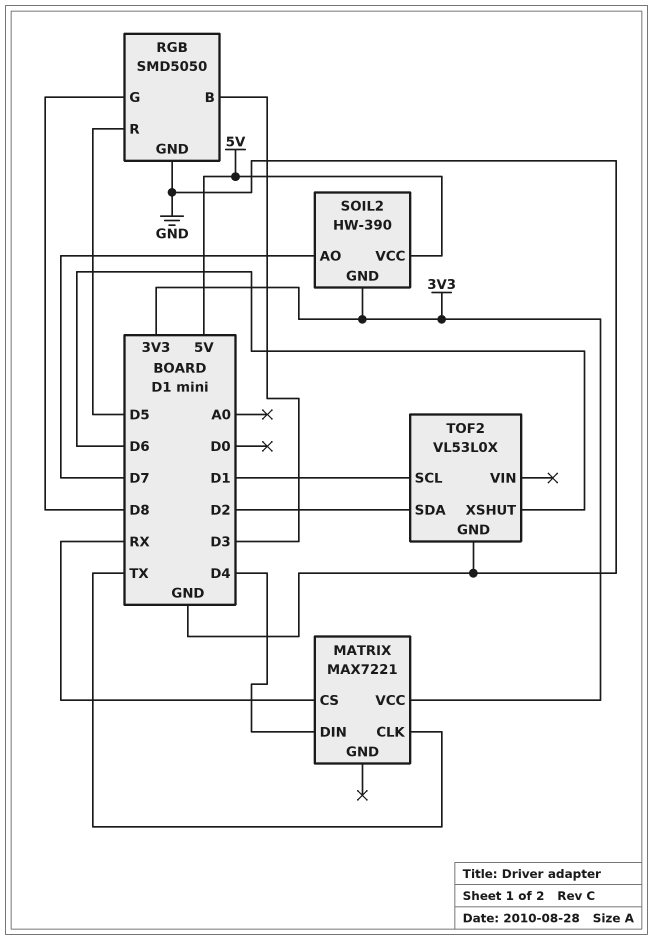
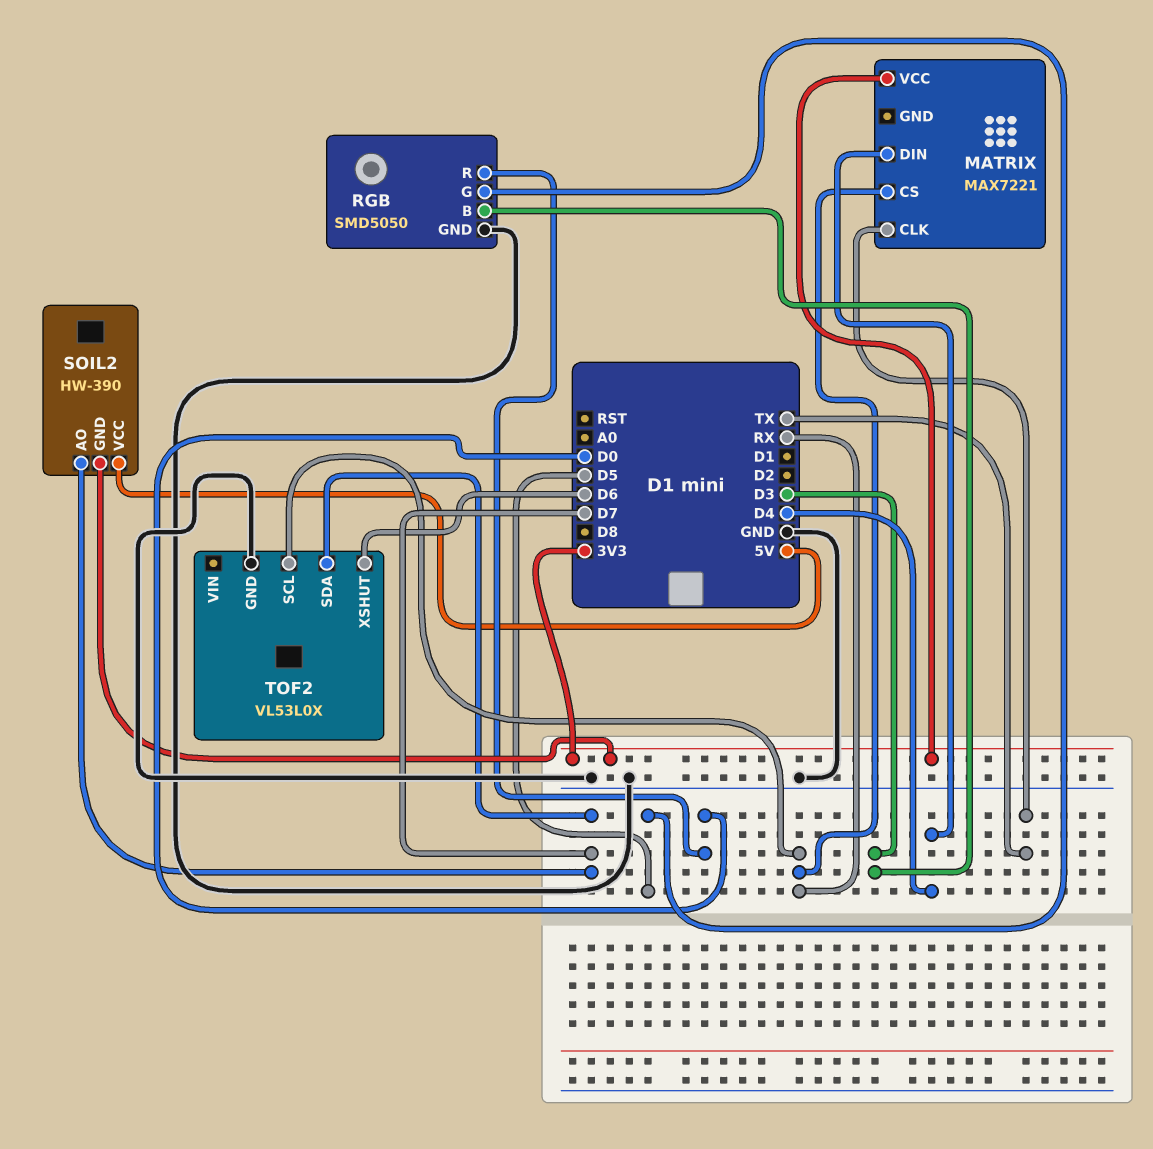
RGB pin G: D8 -> D5
RGB pin R: D5 -> D0
TOF2 pin SCL: D1 -> RX
TOF2 pin SDA: D2 -> D7

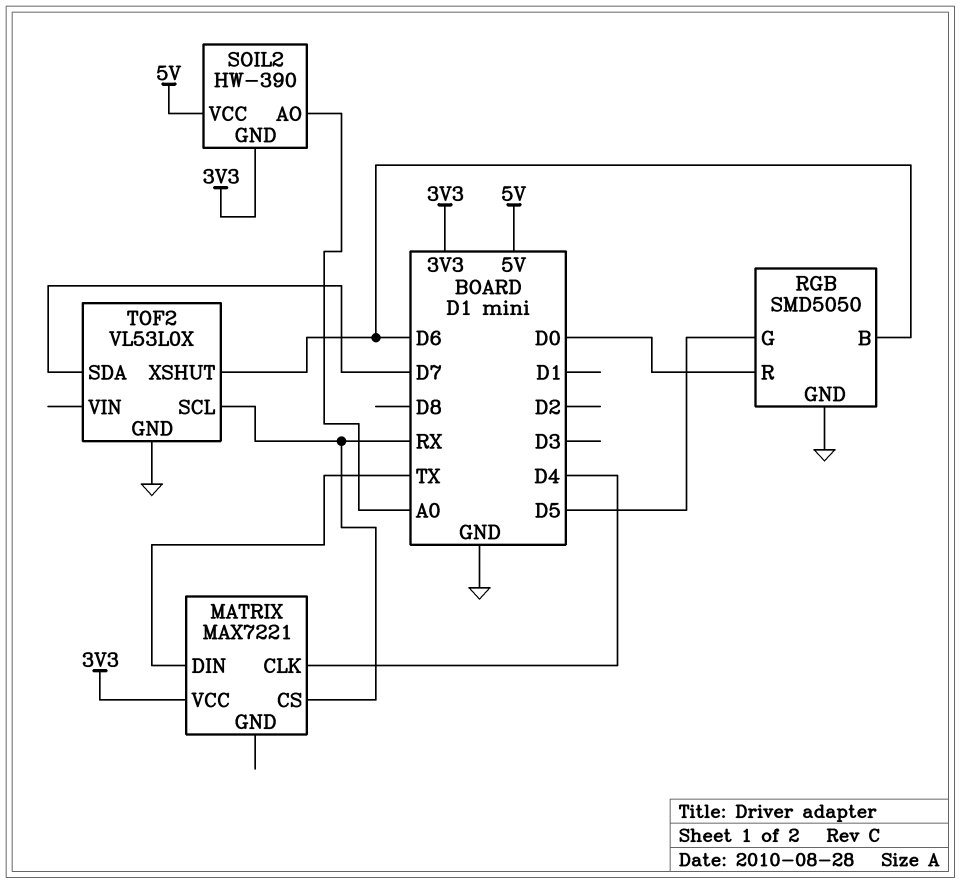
MATRIX pin CLK: TX -> D4
MATRIX pin DIN: D4 -> TX
RGB pin B: D3 -> D6
SOIL2 pin AO: D7 -> A0

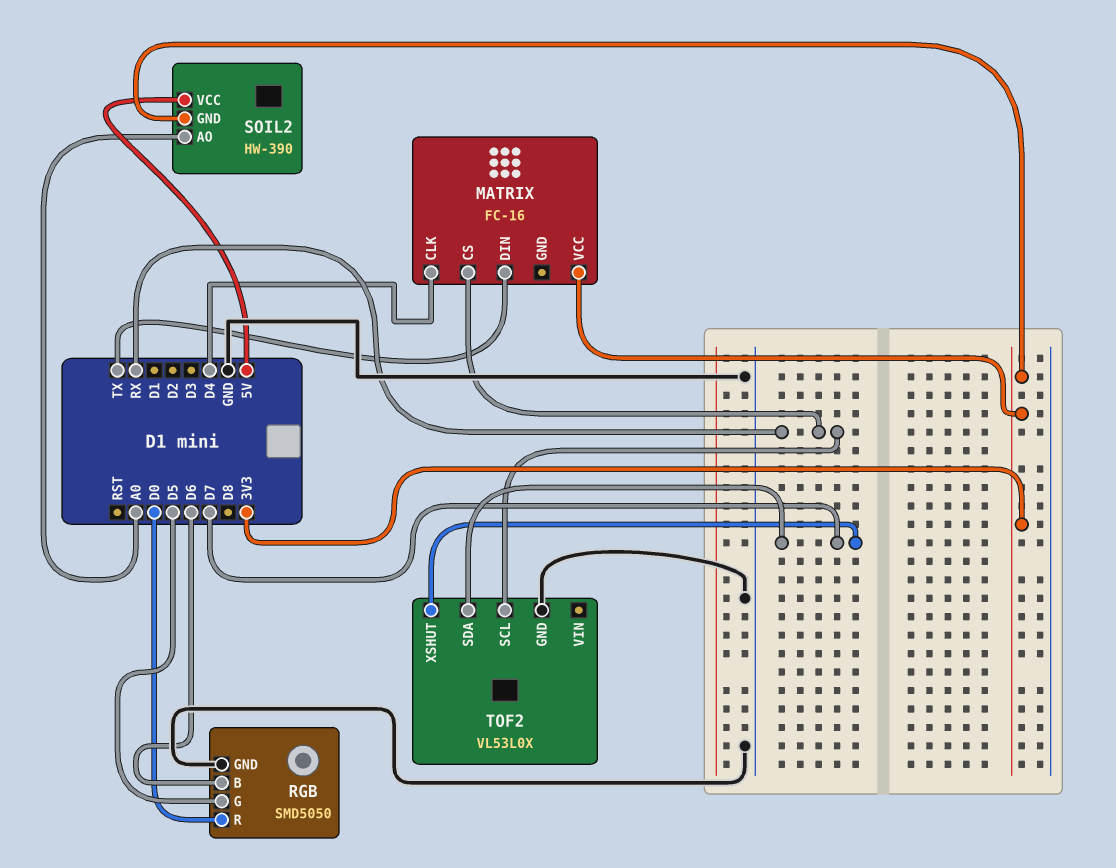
MATRIX: MAX7221 -> FC-16
TOF2 pin XSHUT: D6 -> D7

